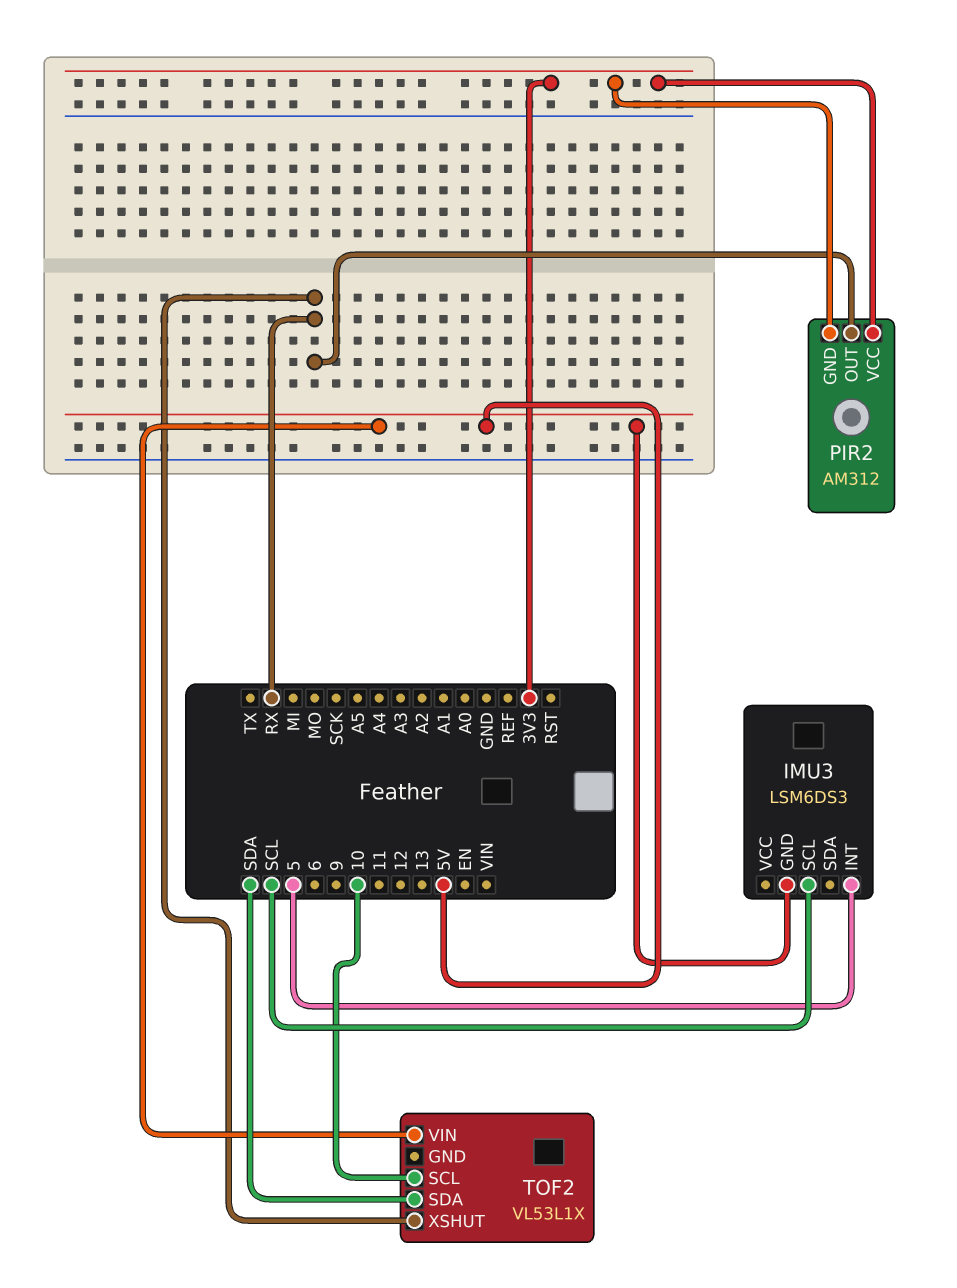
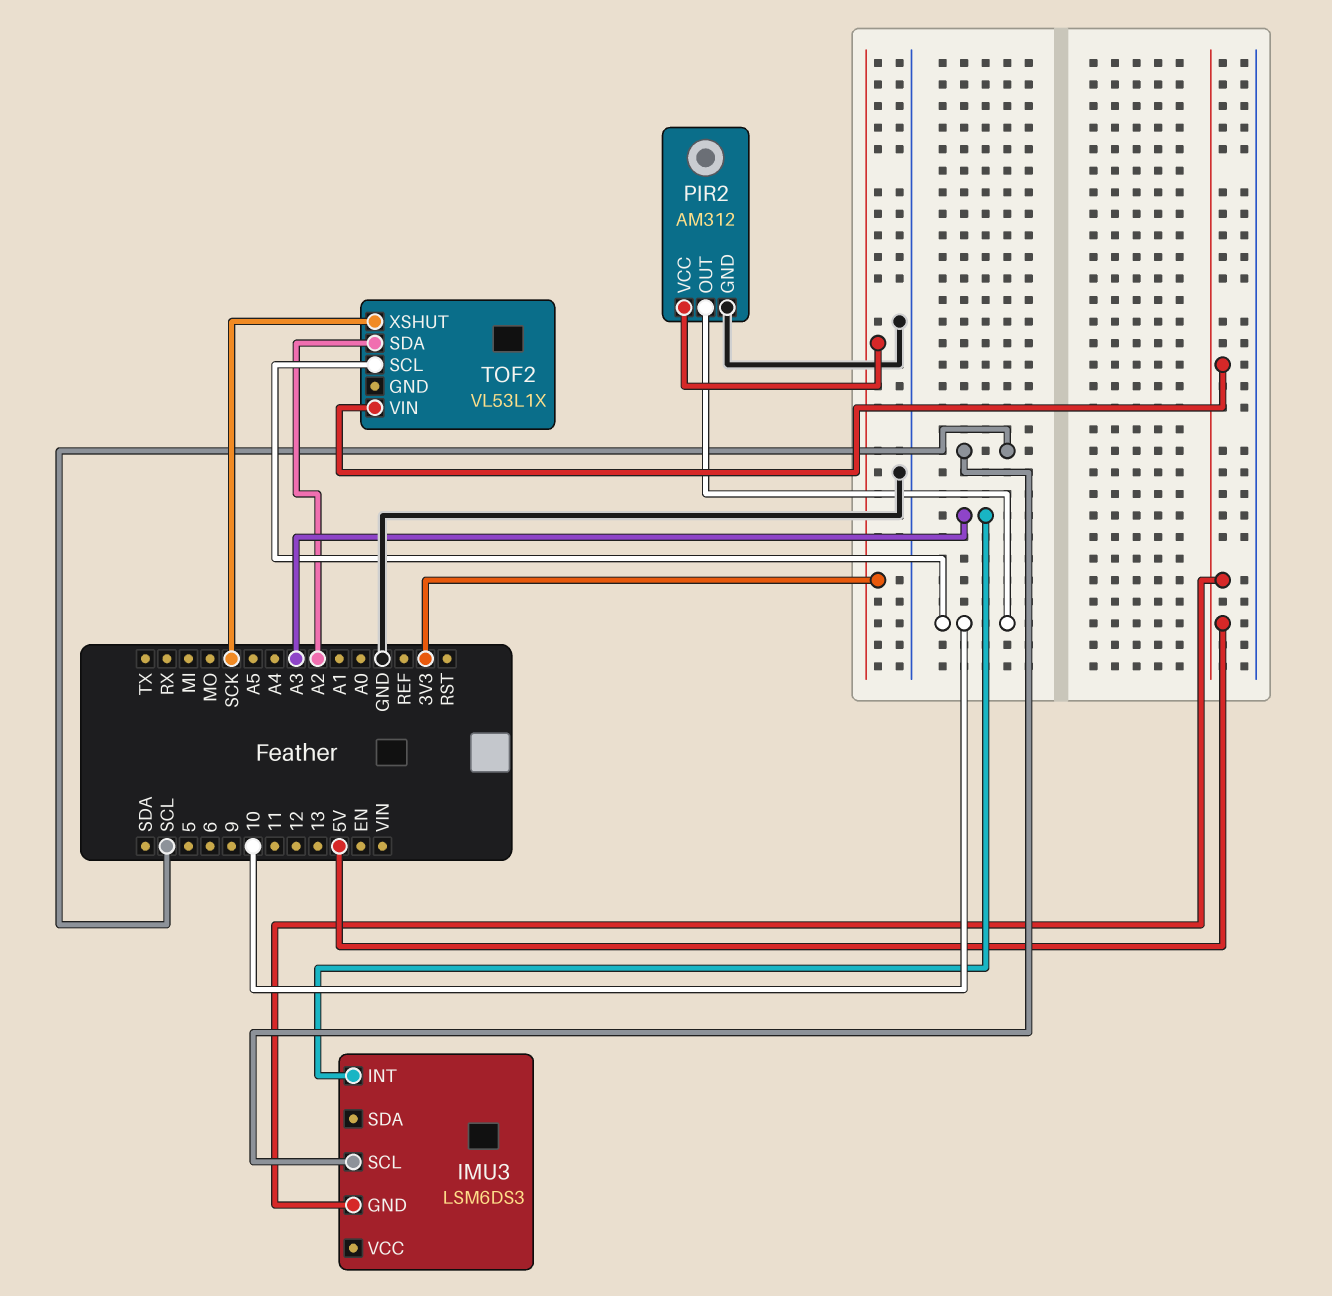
IMU3 pin INT: 5 -> A3
PIR2 pin GND: 3V3 -> GND
PIR2 pin OUT: RX -> 10
TOF2 pin SDA: SDA -> A2
TOF2 pin XSHUT: RX -> SCK

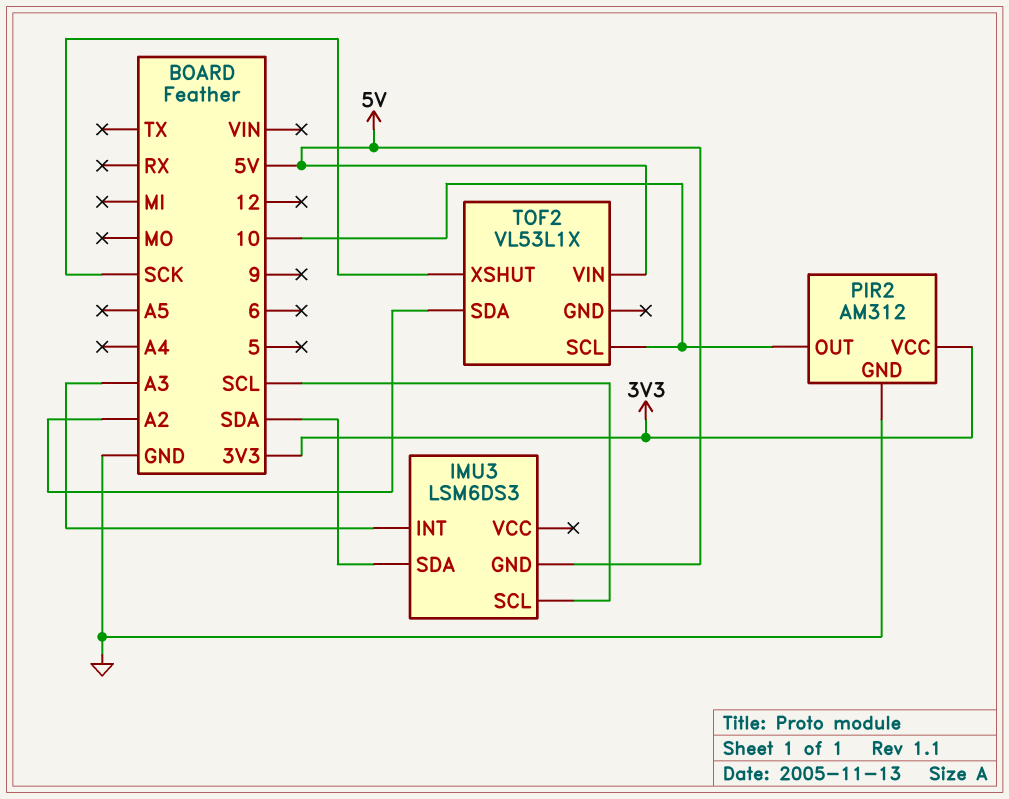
IMU3 pin SDA: none -> SDA

